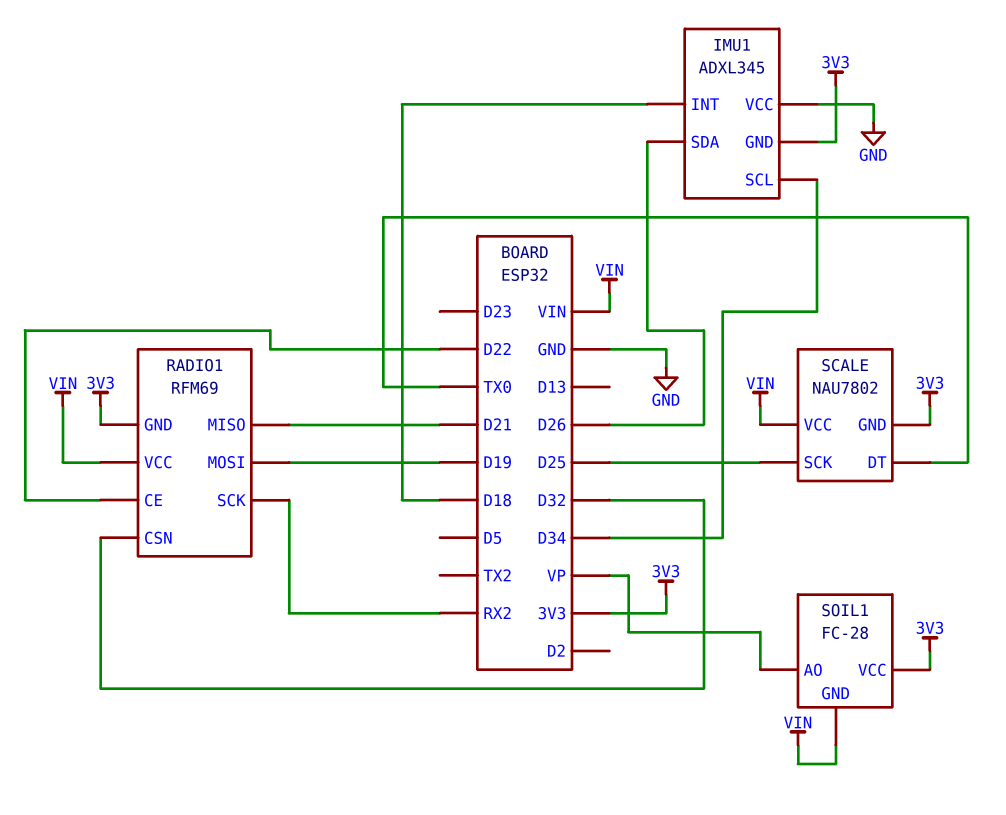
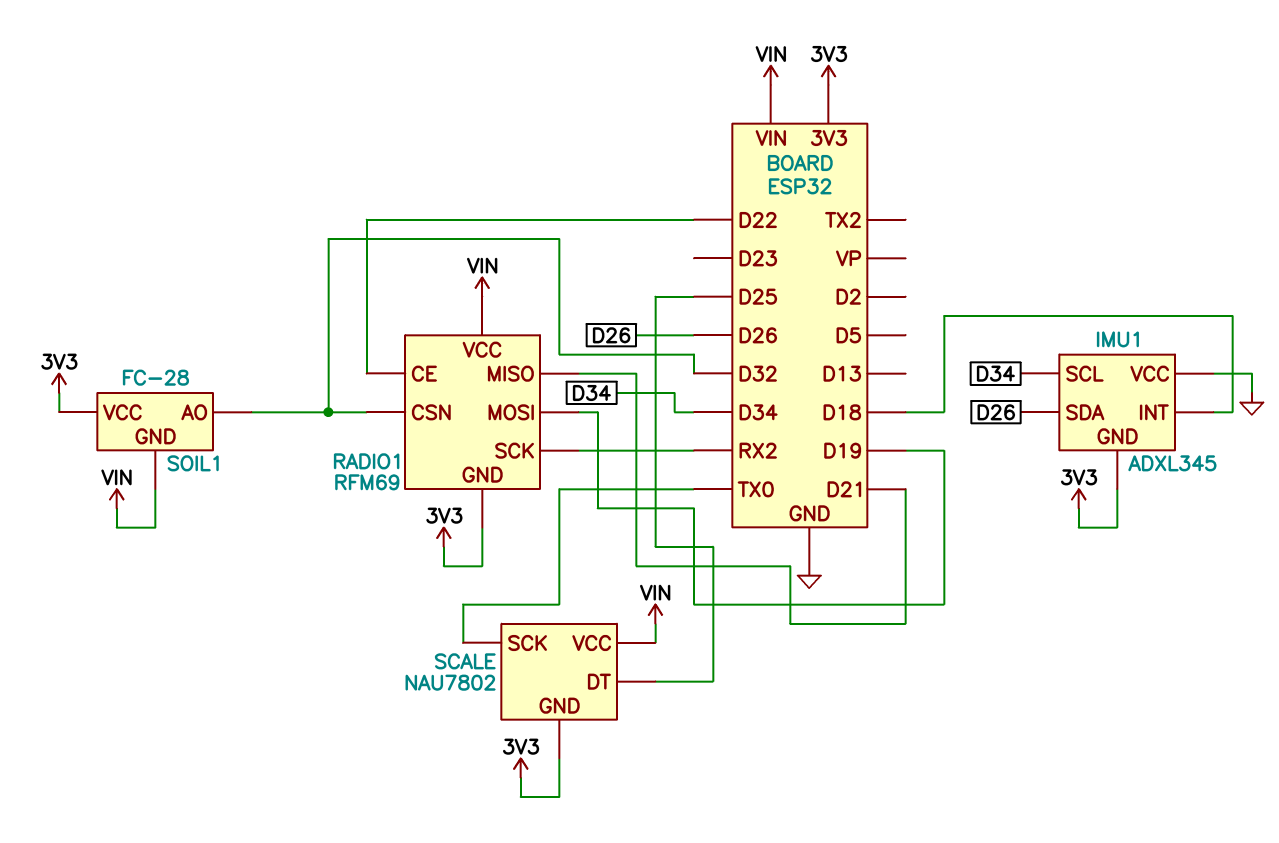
SCALE pin DT: TX0 -> D25
SCALE pin SCK: D25 -> TX0
SOIL1 pin AO: VP -> D32

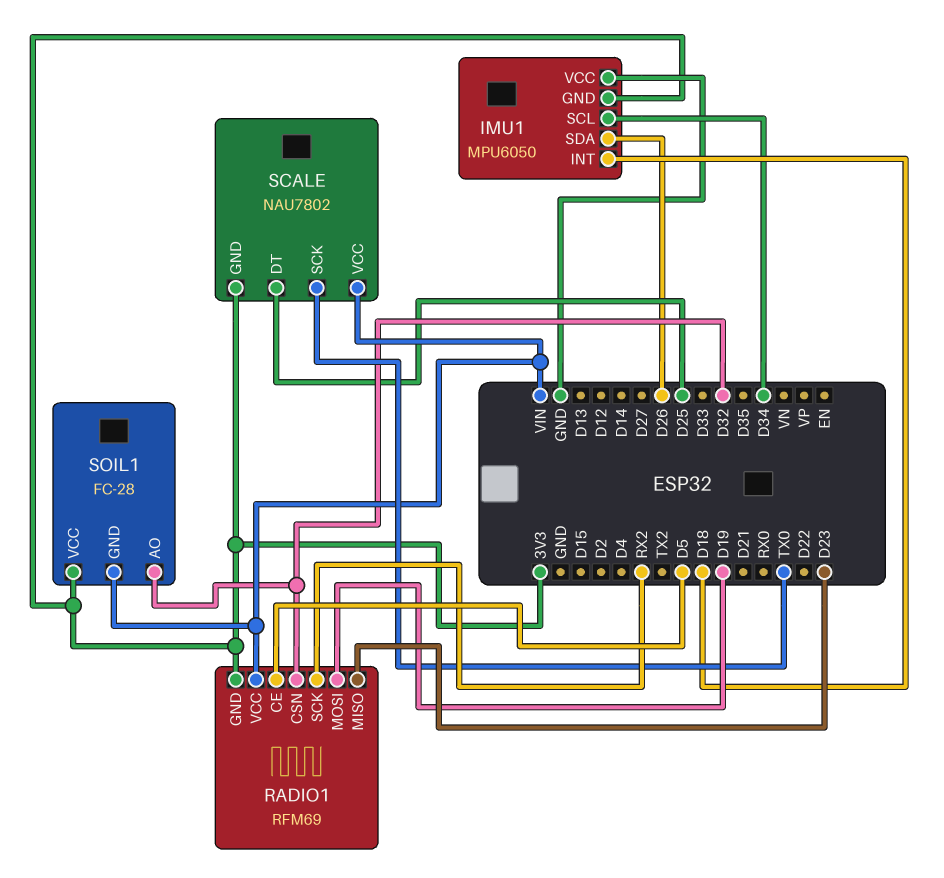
IMU1: ADXL345 -> MPU6050
RADIO1 pin CE: D22 -> D5
RADIO1 pin MISO: D21 -> D23

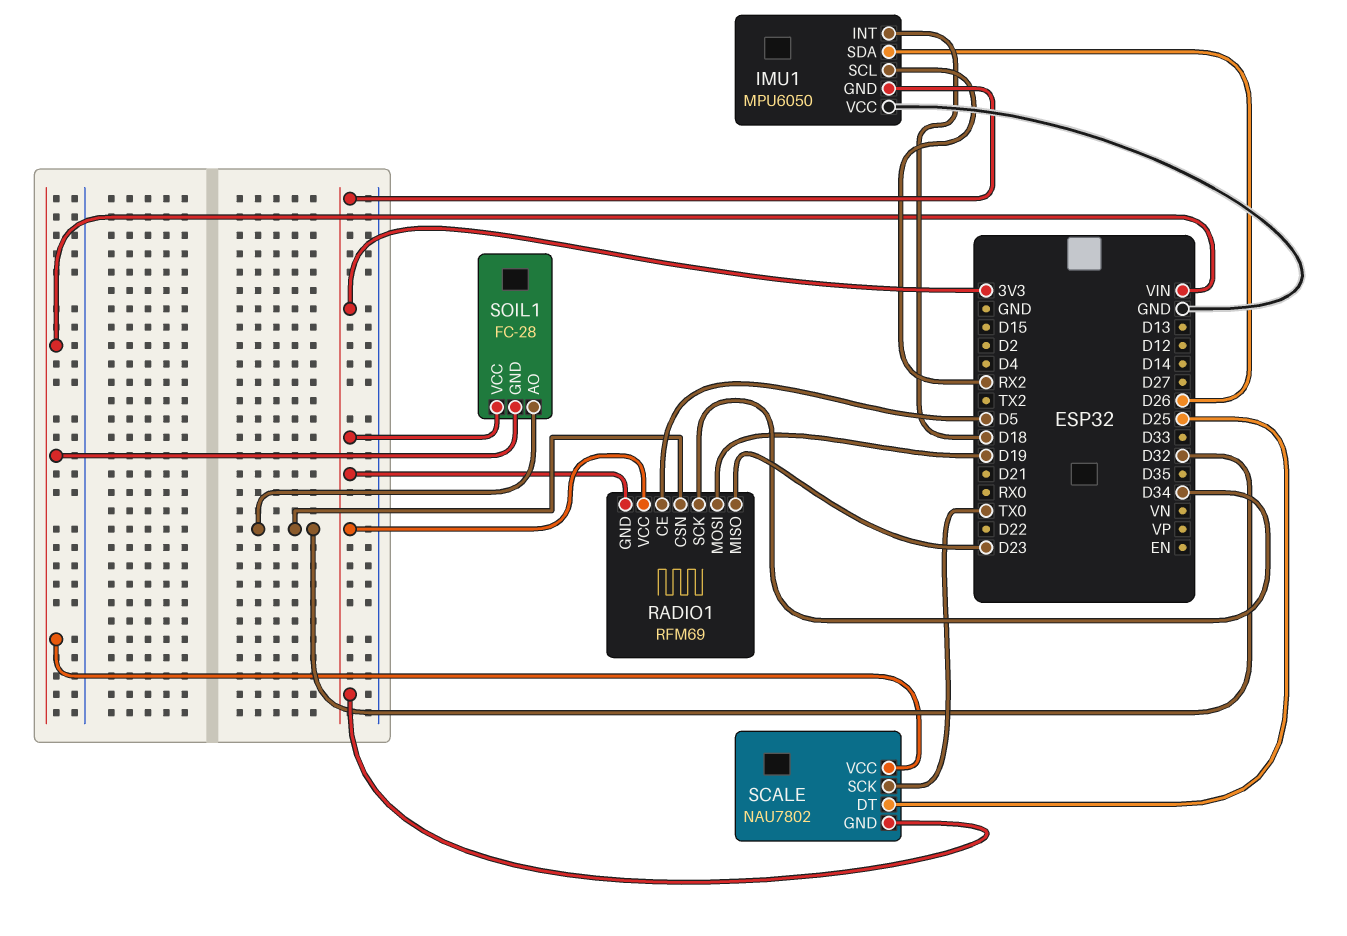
IMU1 pin SCL: D34 -> RX2
RADIO1 pin SCK: RX2 -> D34
RADIO1 pin VCC: VIN -> 3V3

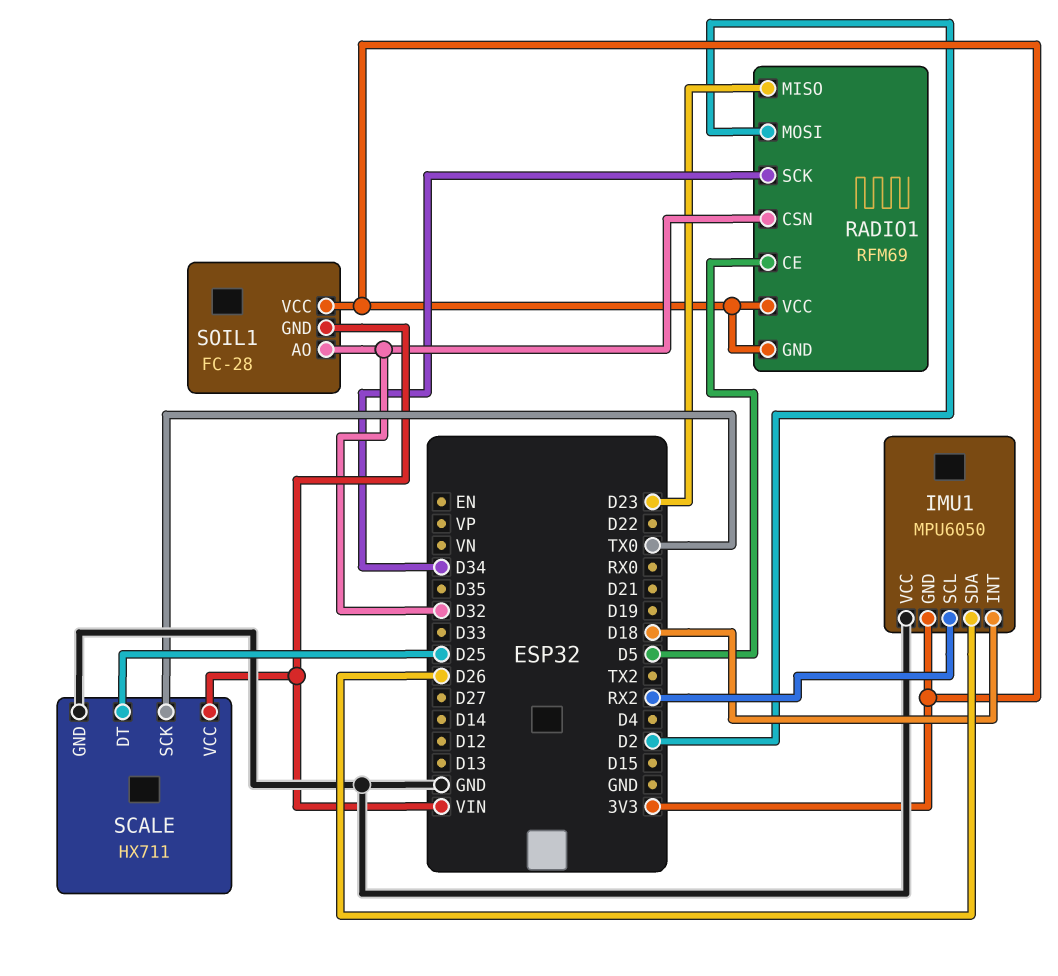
RADIO1 pin MOSI: D19 -> D2
SCALE: NAU7802 -> HX711
SCALE pin GND: 3V3 -> GND

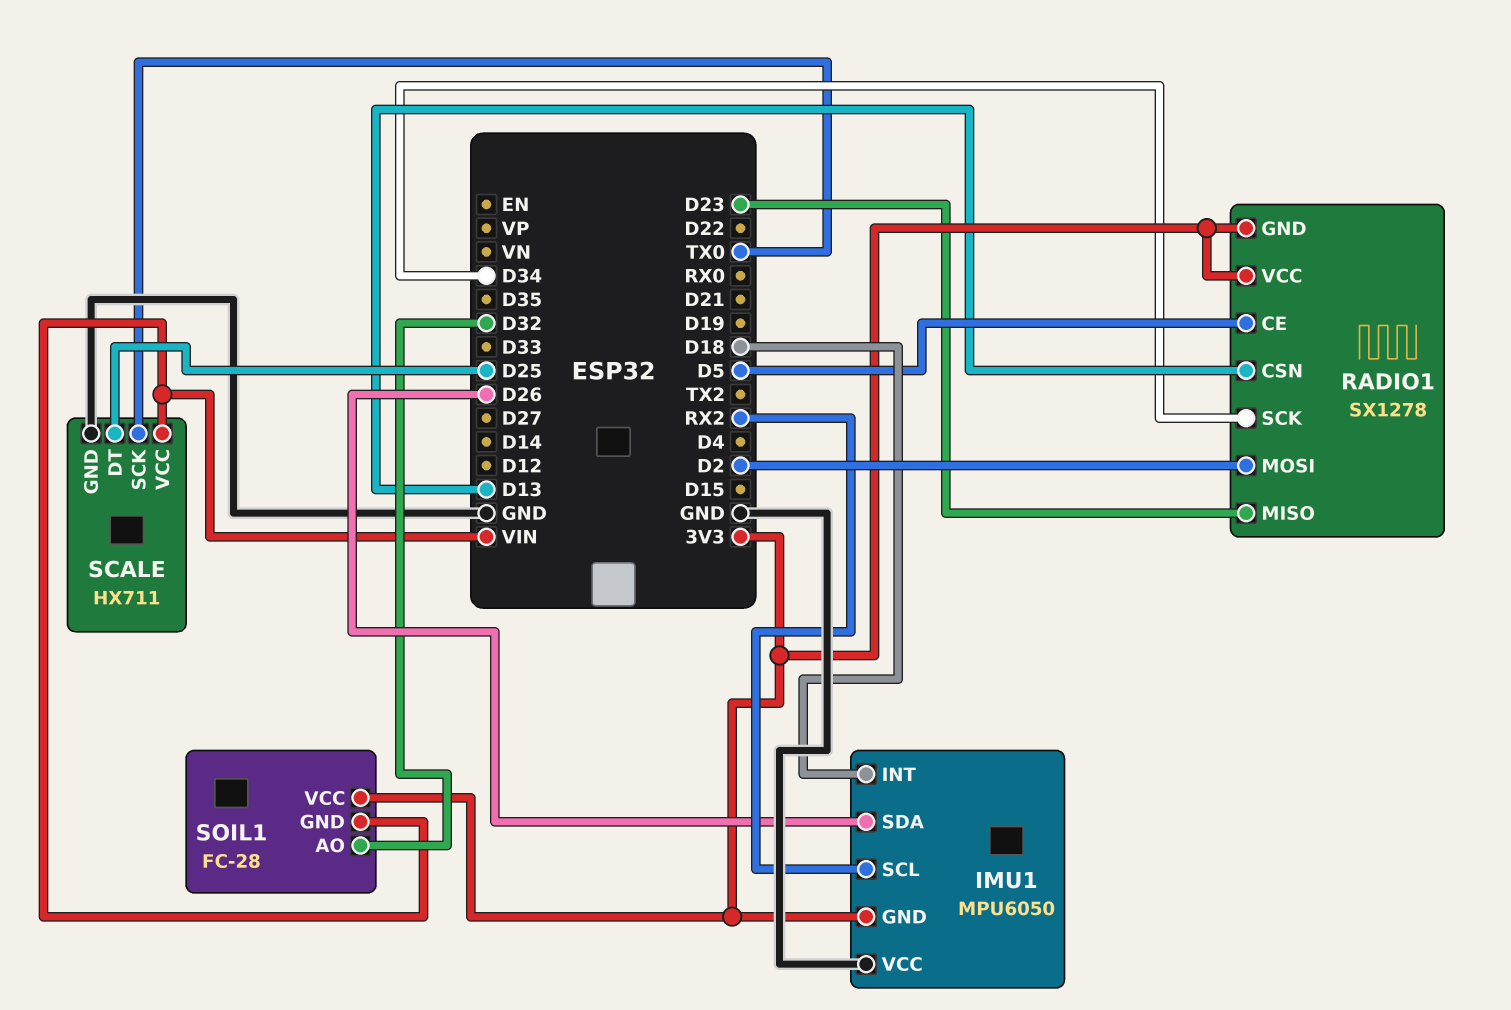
RADIO1: RFM69 -> SX1278
RADIO1 pin CSN: D32 -> D13

